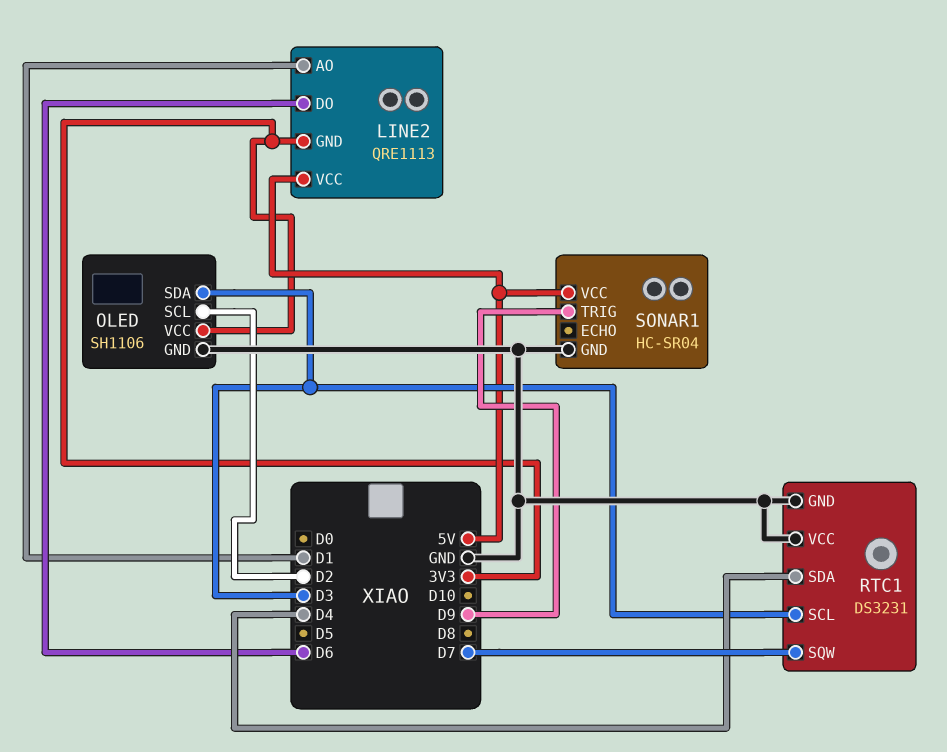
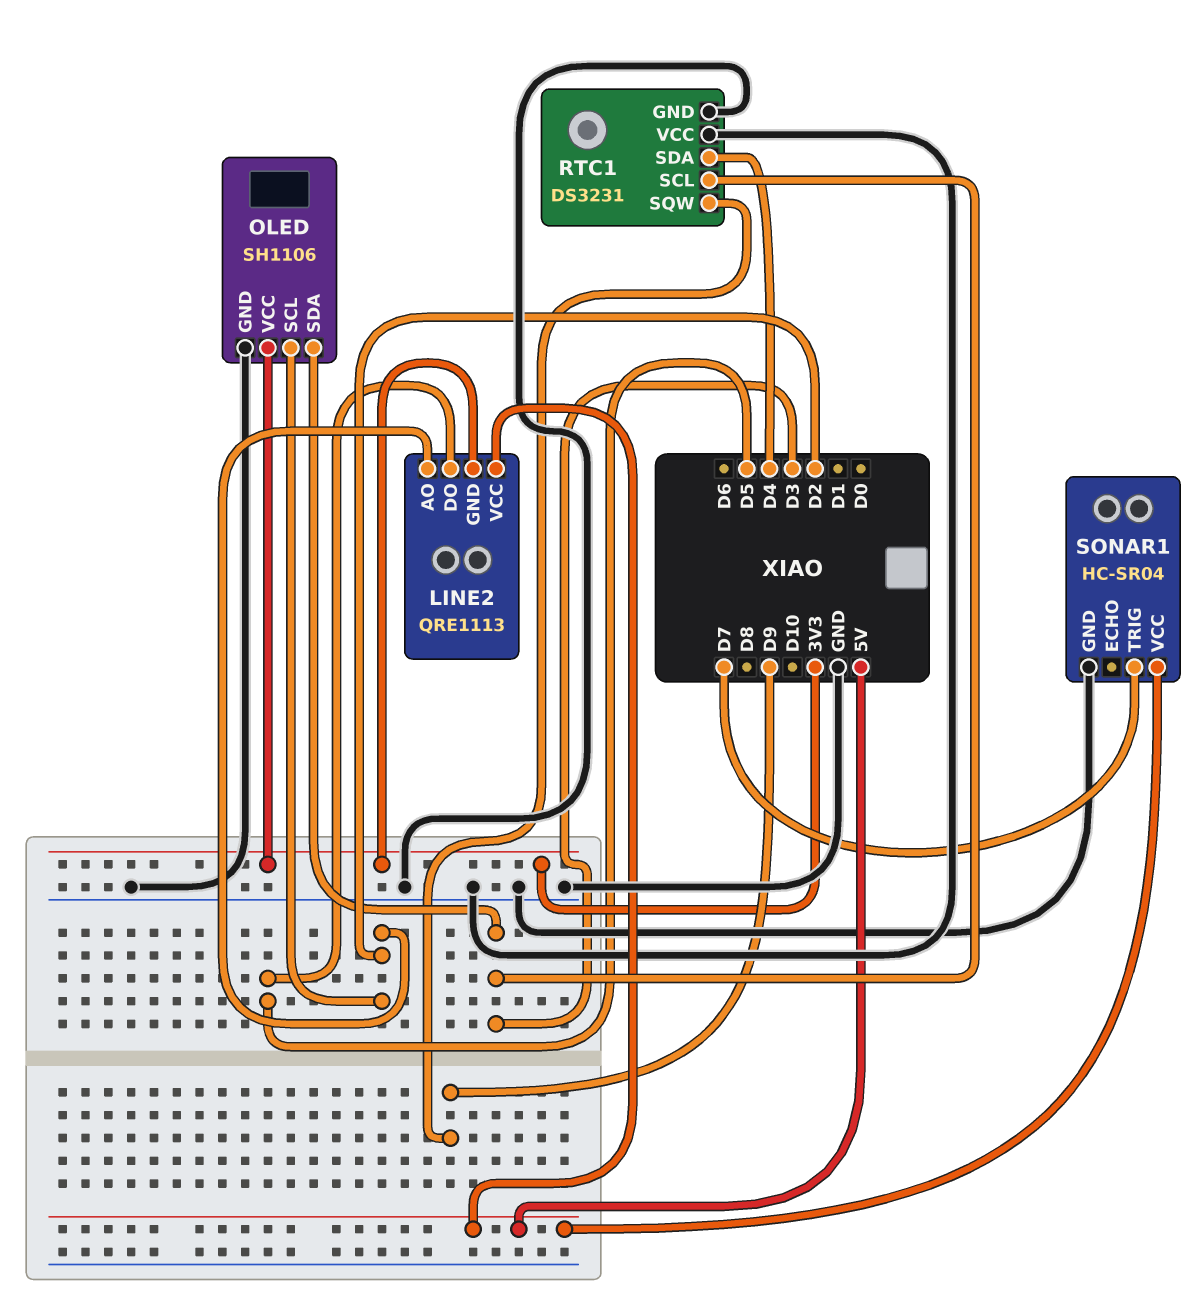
LINE2 pin AO: D1 -> D2
LINE2 pin DO: D6 -> D5
RTC1 pin SQW: D7 -> D9
SONAR1 pin TRIG: D9 -> D7

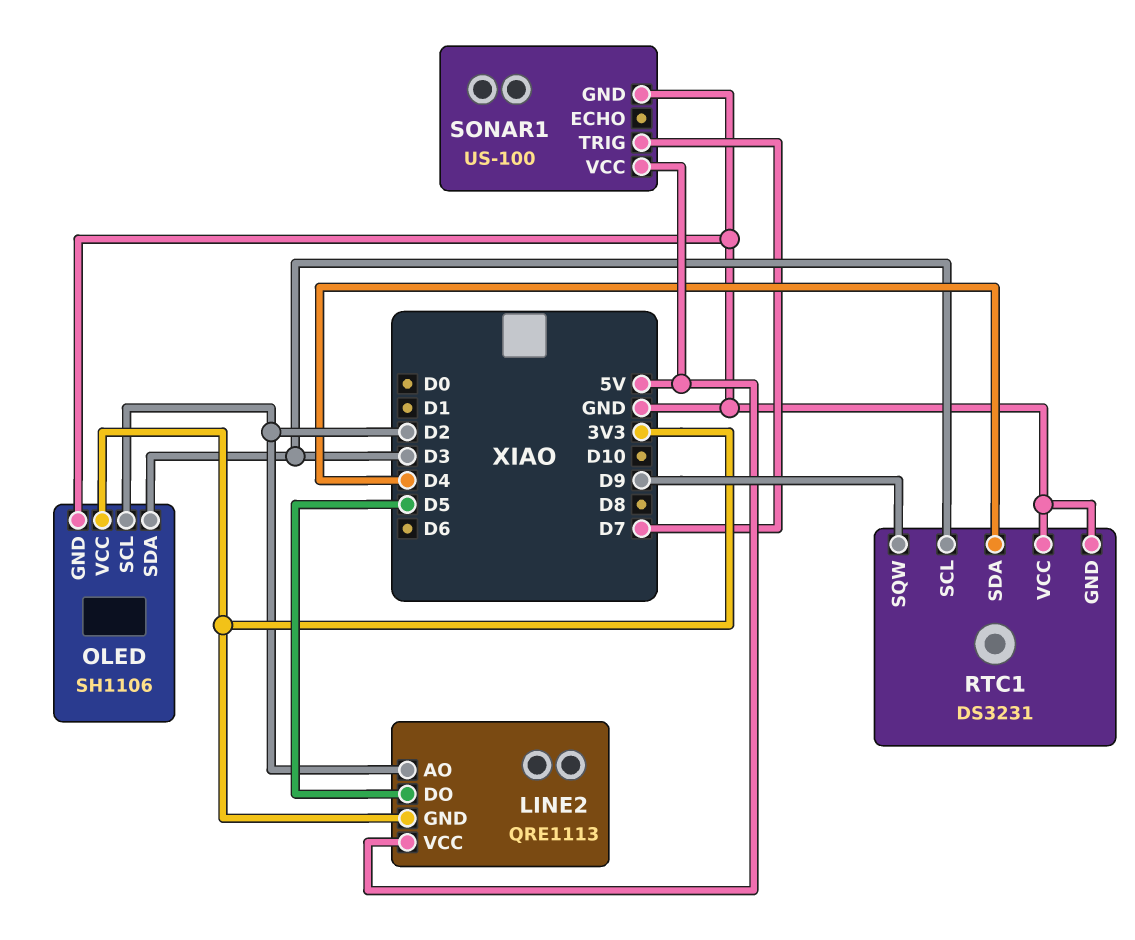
SONAR1: HC-SR04 -> US-100

